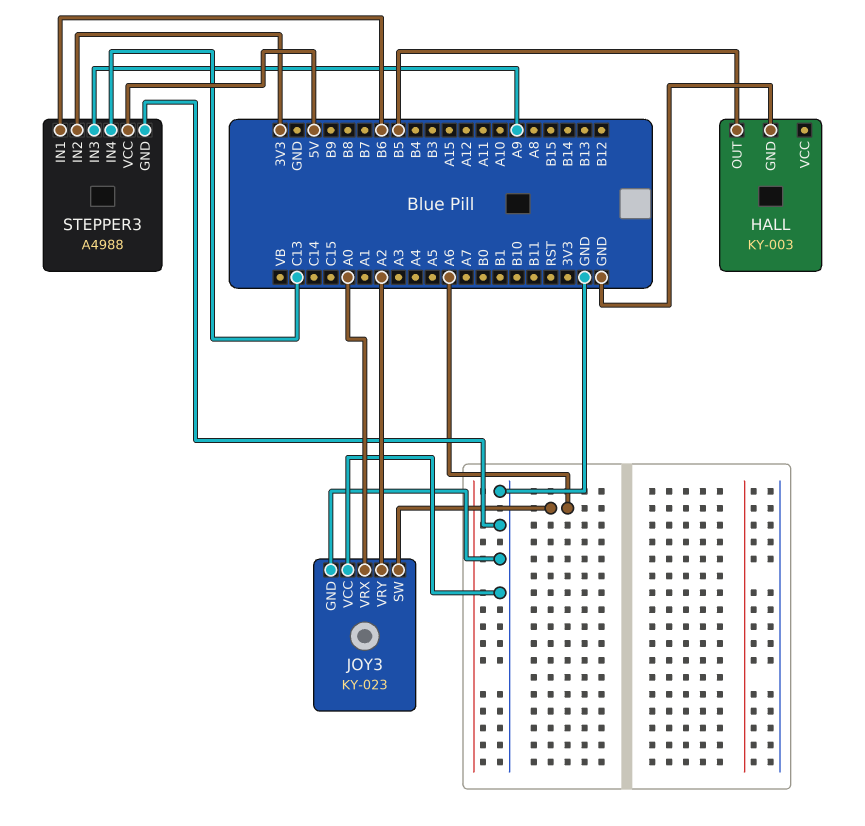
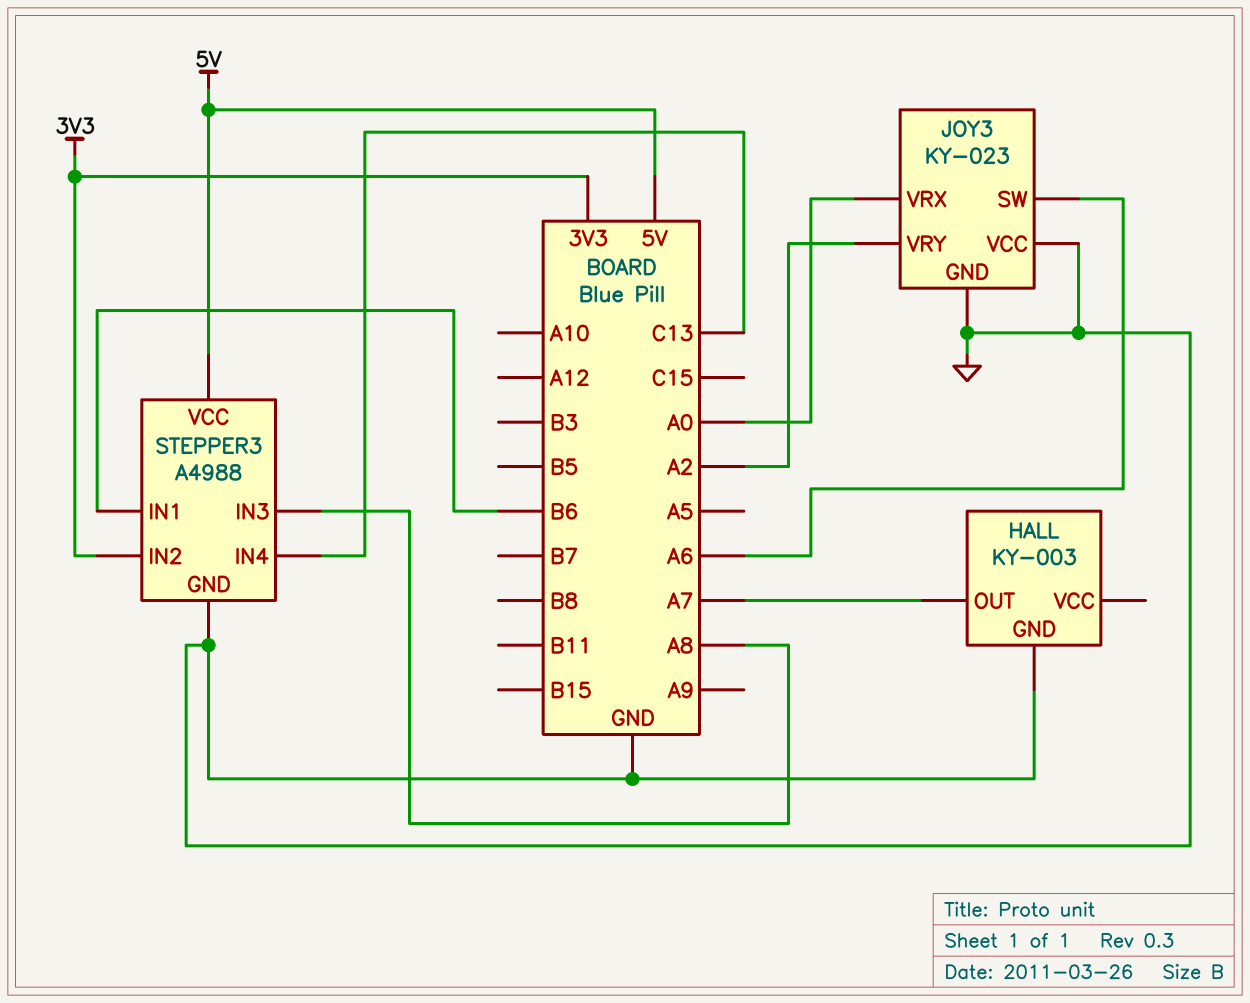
HALL pin OUT: B5 -> A7
STEPPER3 pin IN3: A9 -> A8

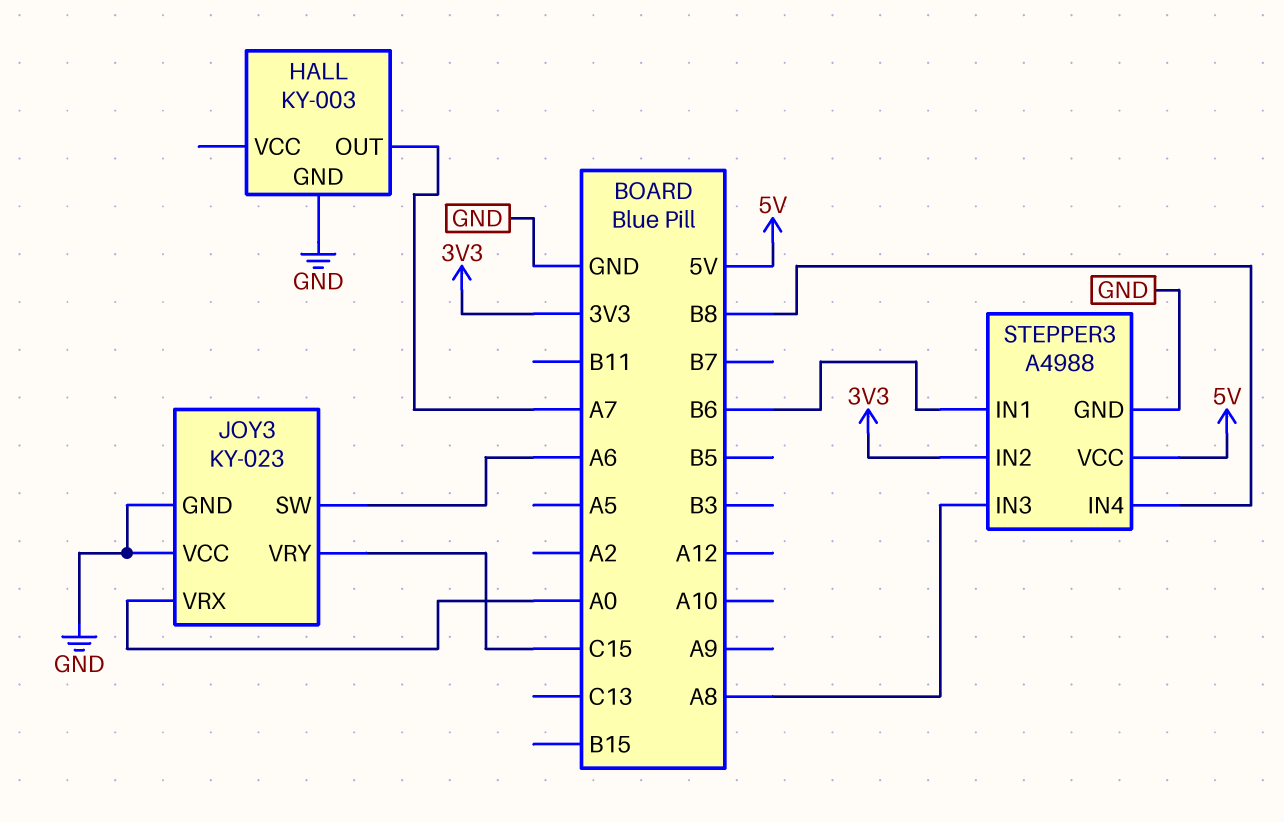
JOY3 pin VRY: A2 -> C15
STEPPER3 pin IN4: C13 -> B8

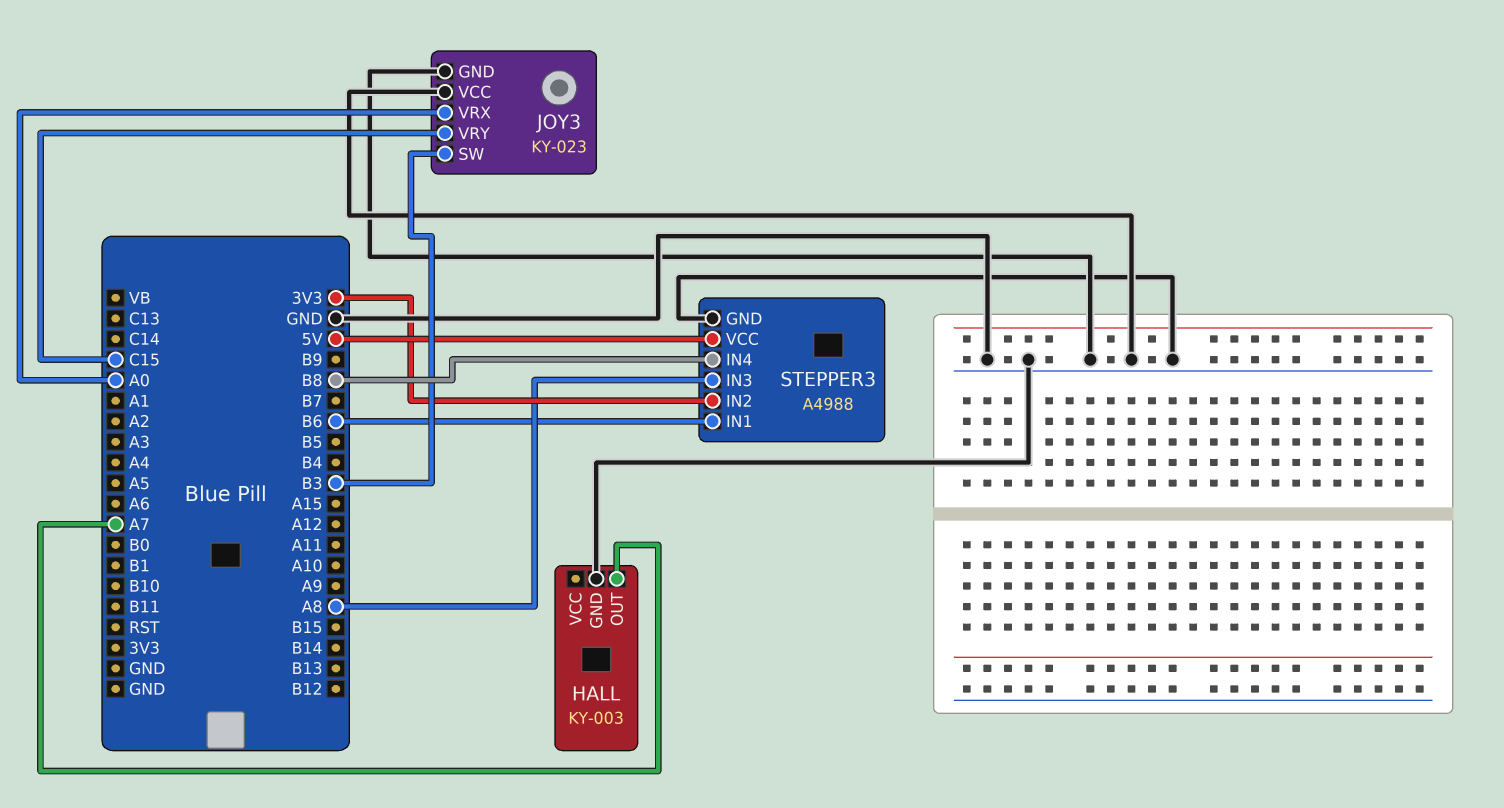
JOY3 pin SW: A6 -> B3

